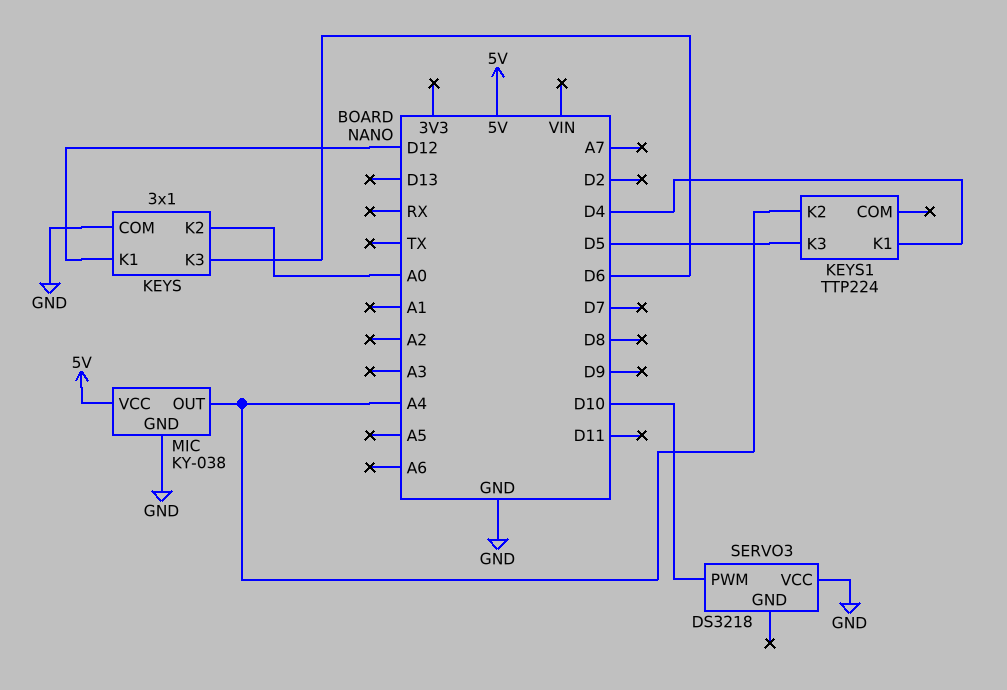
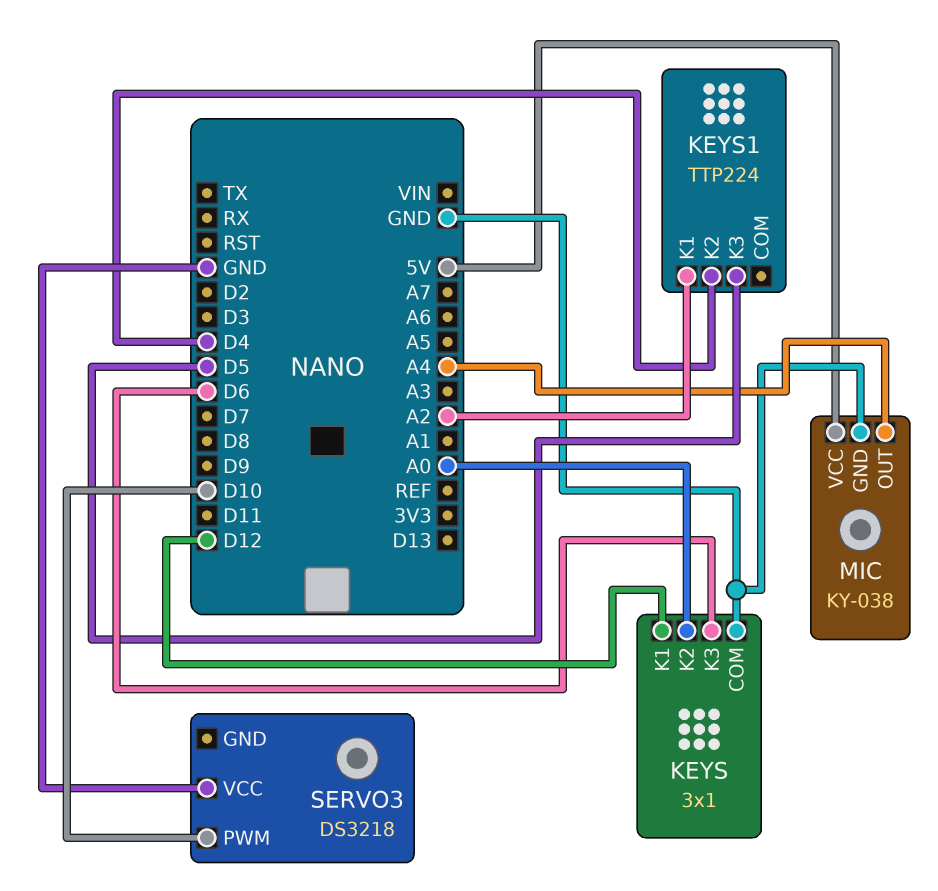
KEYS1 pin K1: D4 -> A2
KEYS1 pin K2: A4 -> D4

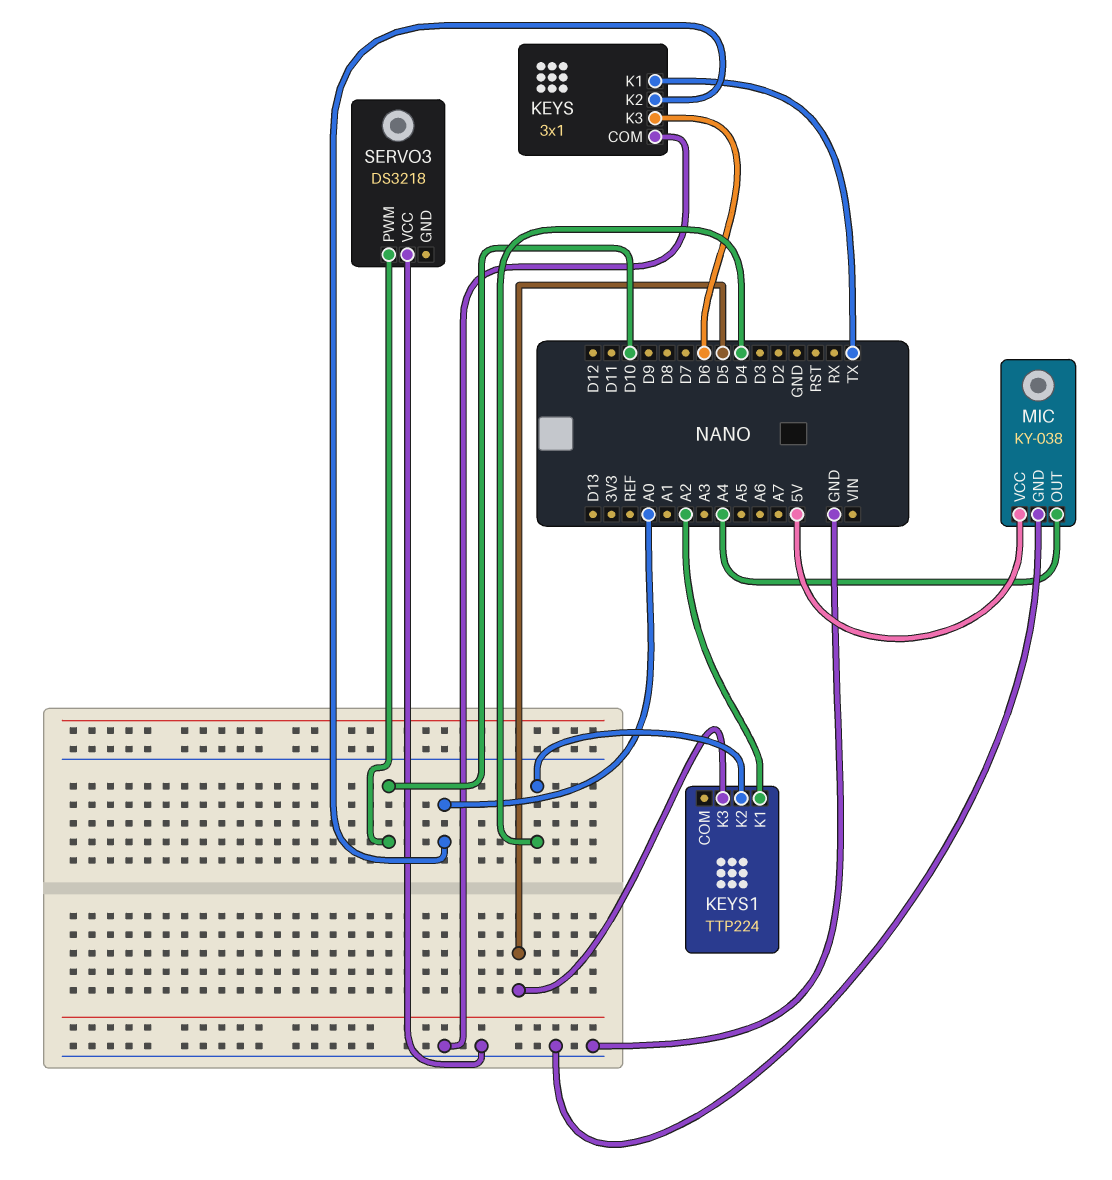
KEYS pin K1: D12 -> TX

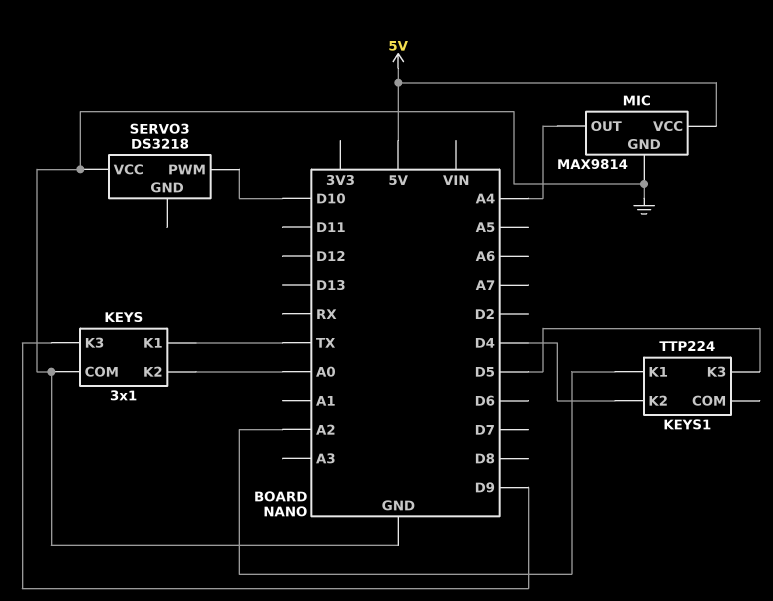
KEYS pin K3: D6 -> D9
MIC: KY-038 -> MAX9814

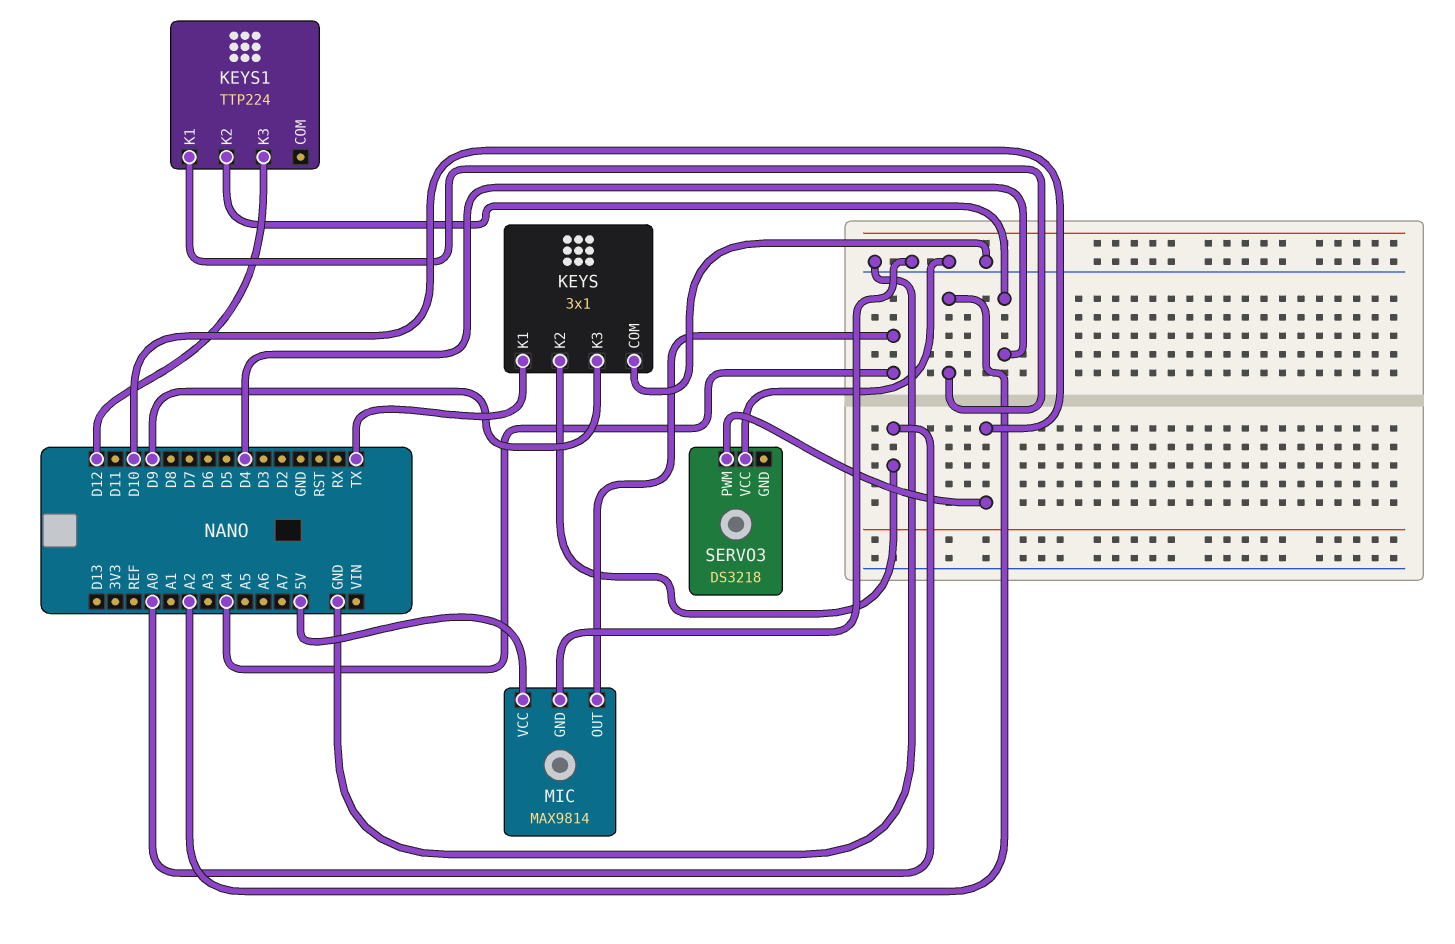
KEYS1 pin K3: D5 -> D12

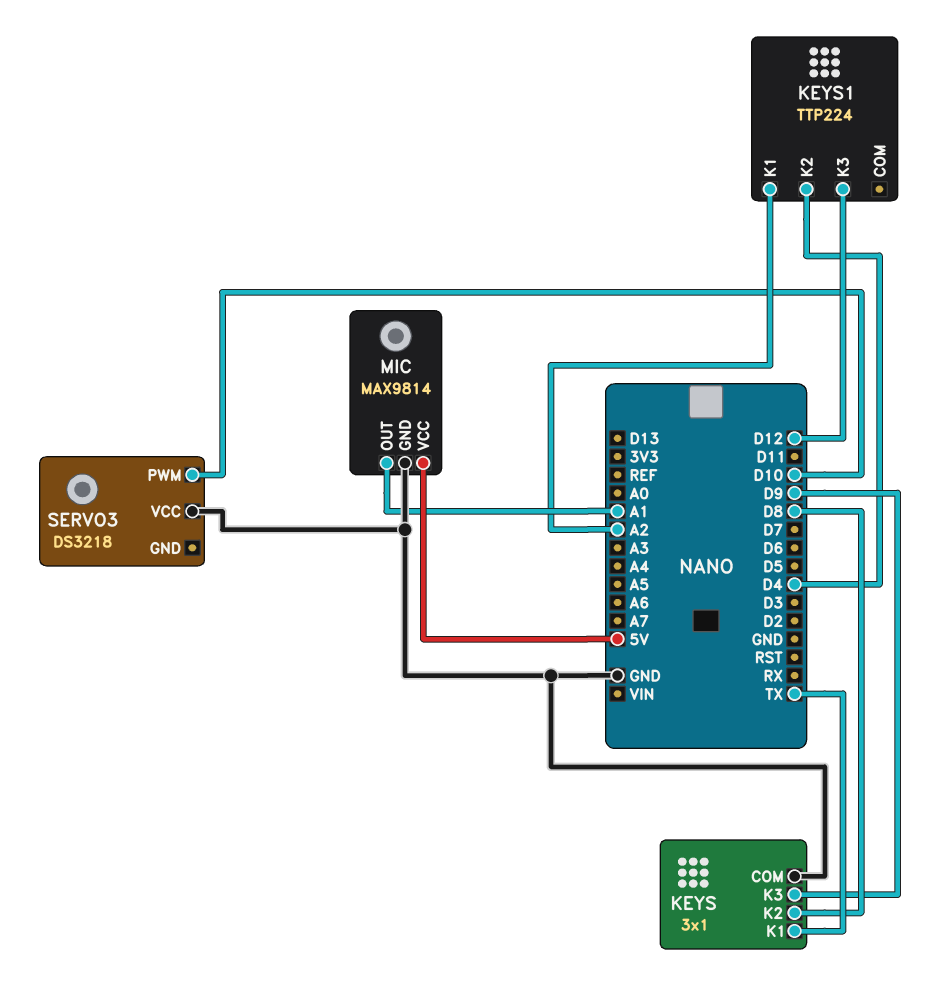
KEYS pin K2: A0 -> D8
MIC pin OUT: A4 -> A1

